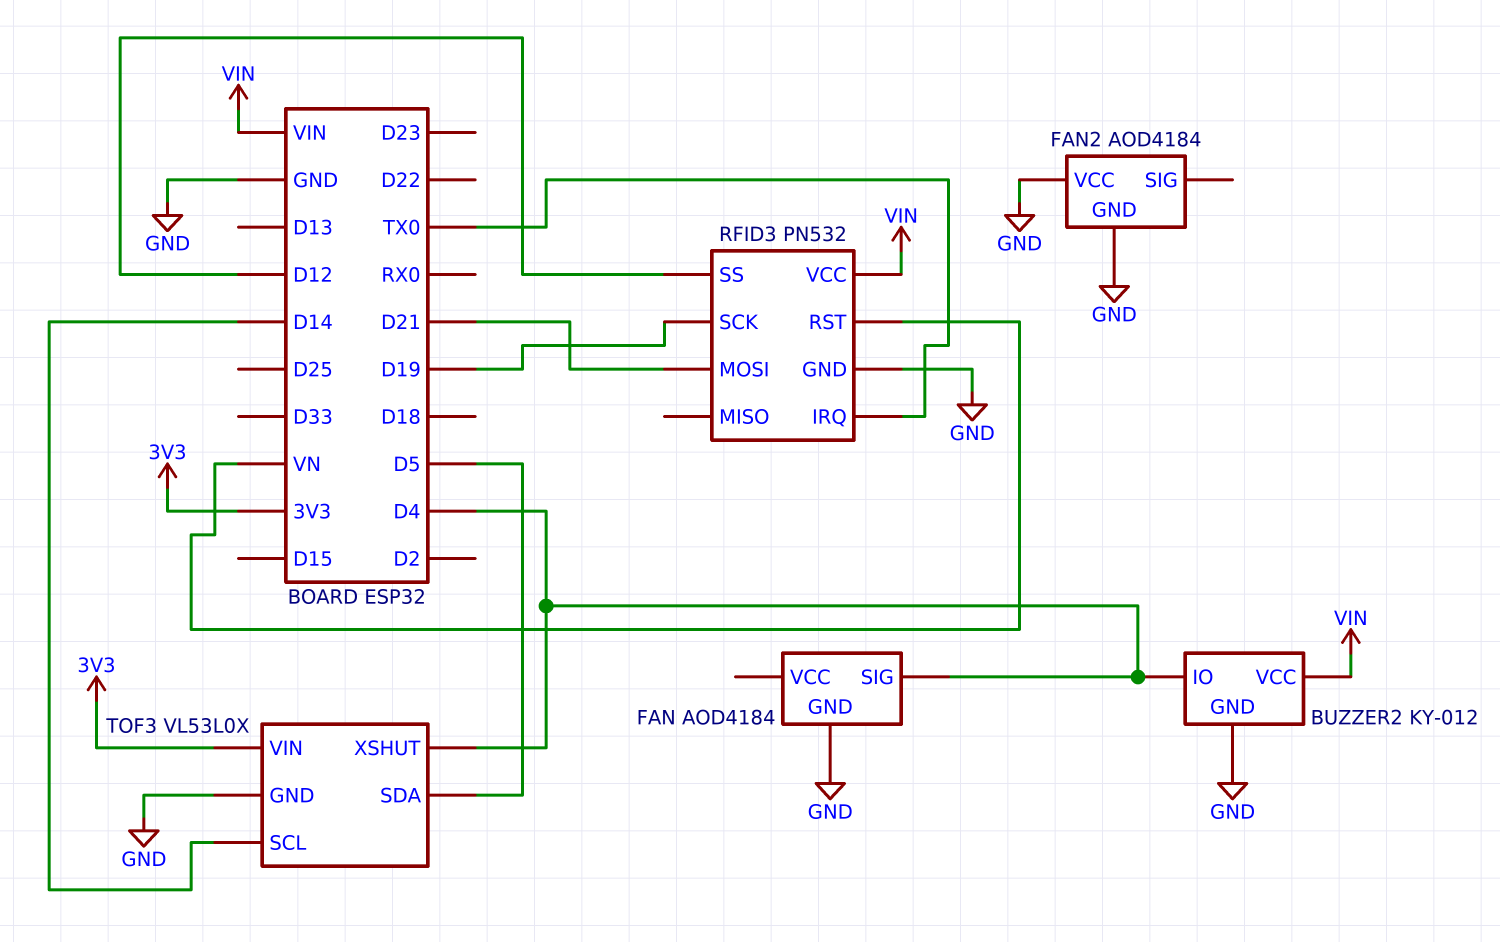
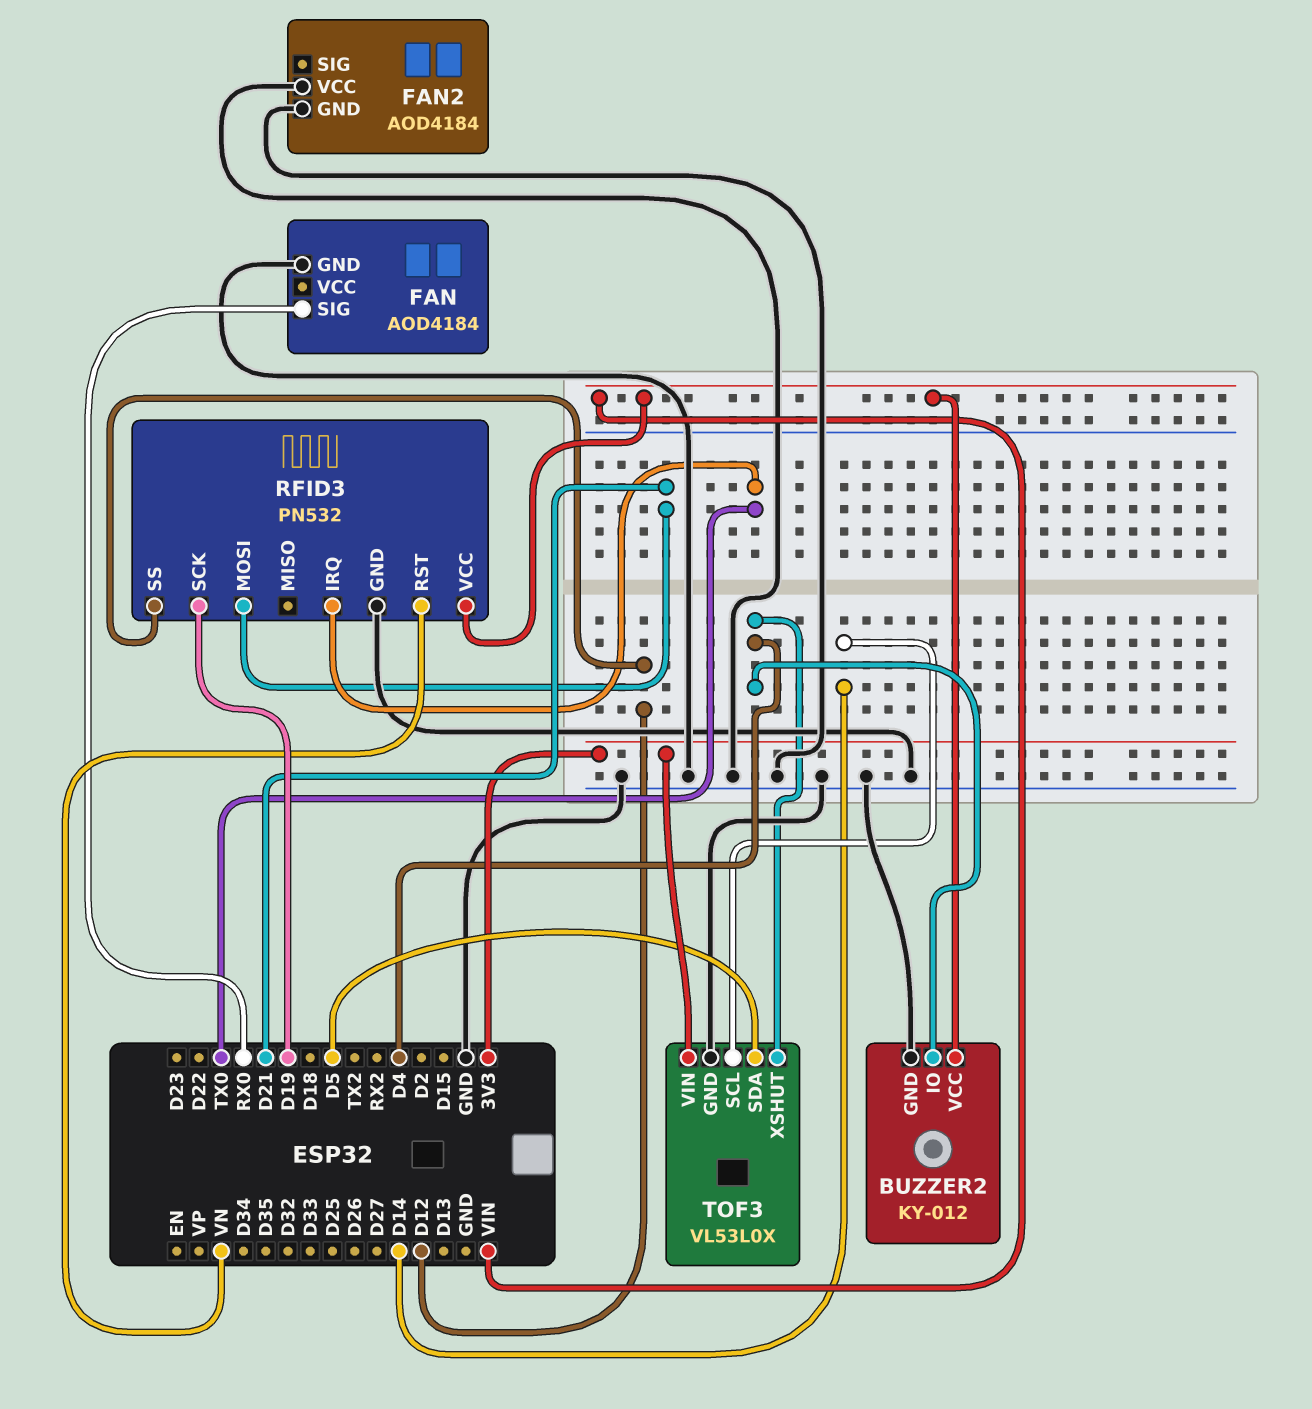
FAN pin SIG: D4 -> RX0

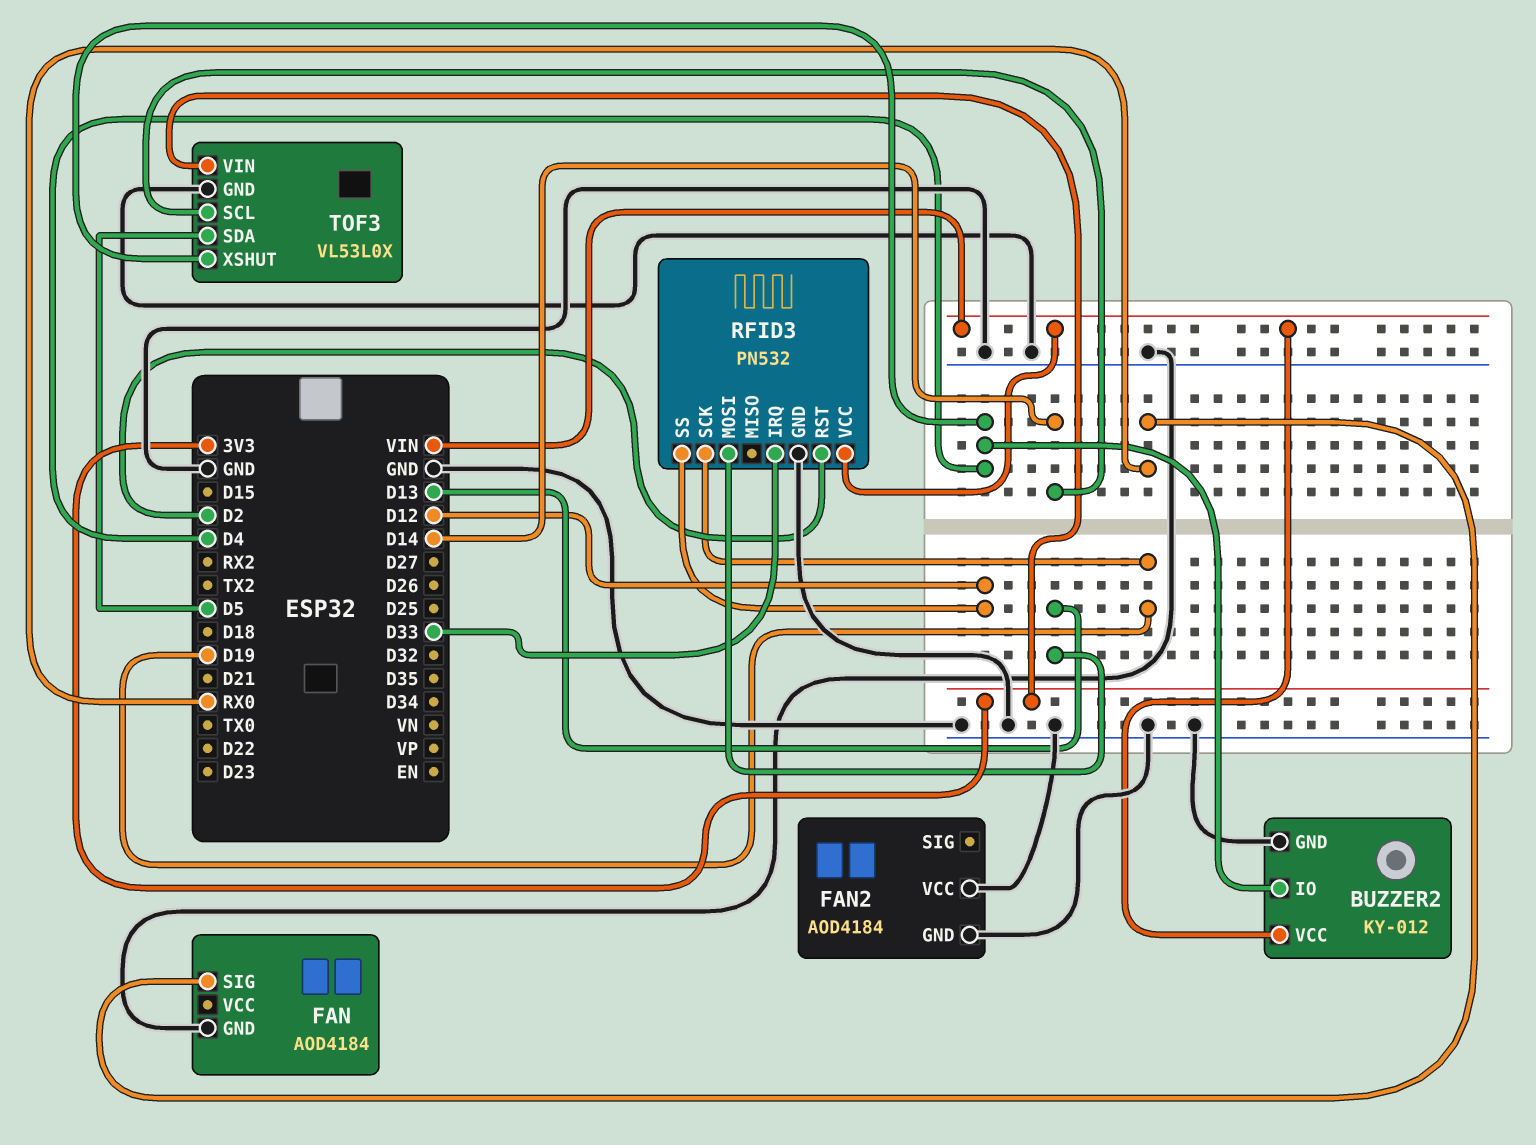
RFID3 pin IRQ: TX0 -> D33
RFID3 pin MOSI: D21 -> D13
RFID3 pin RST: VN -> D2

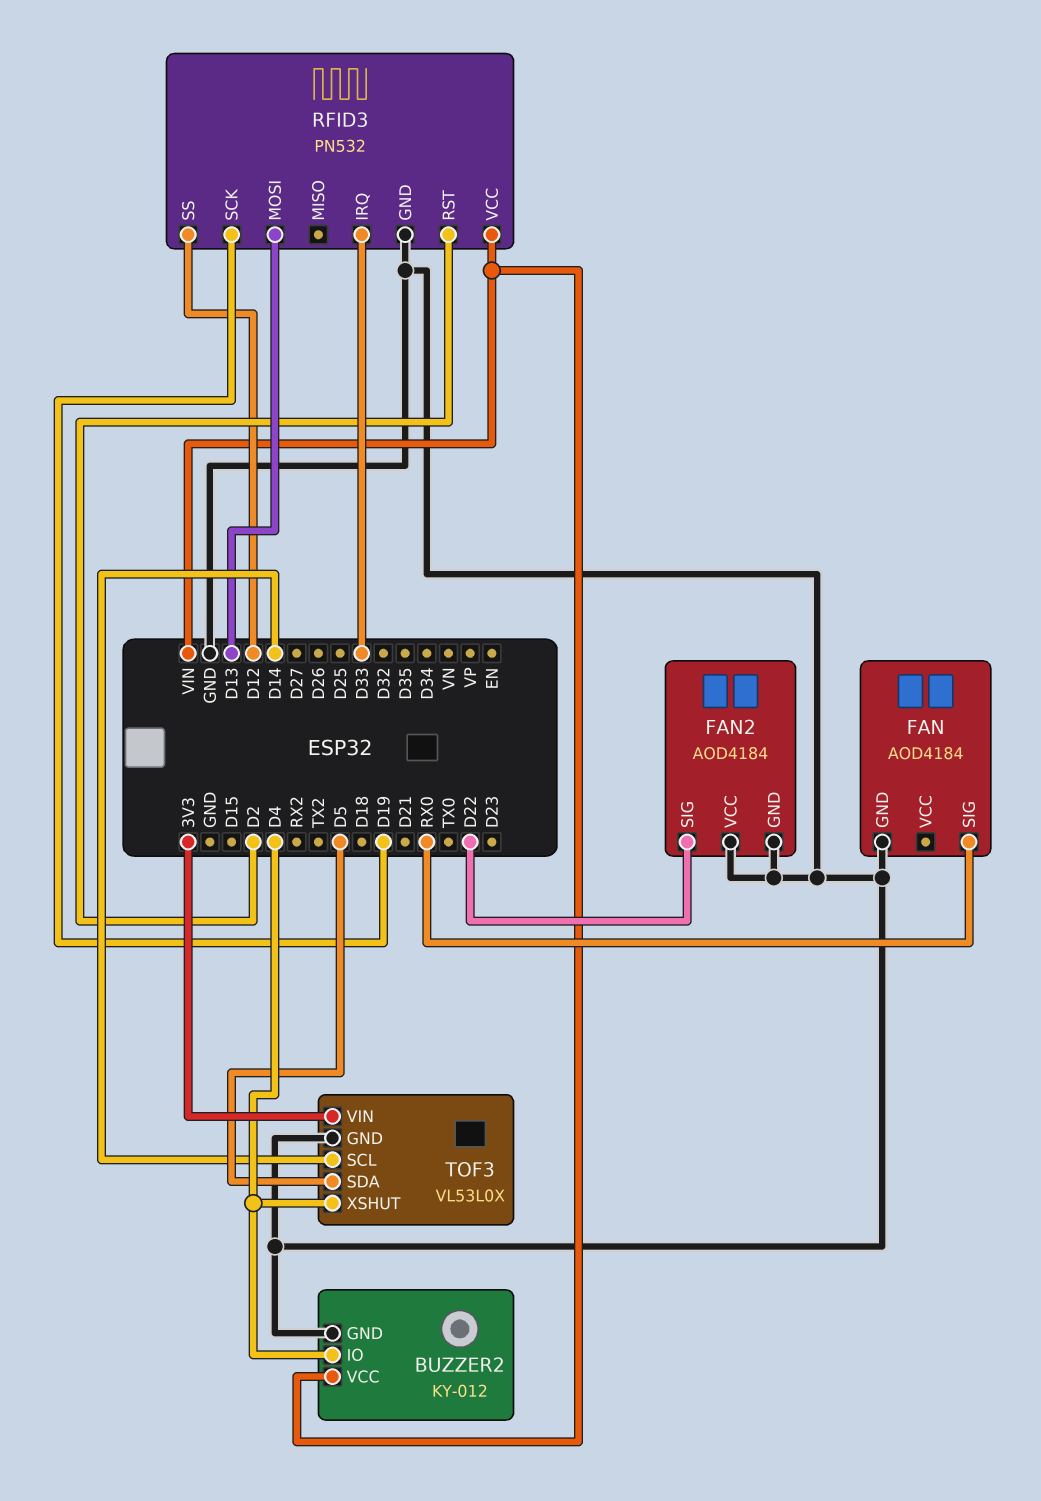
FAN2 pin SIG: none -> D22

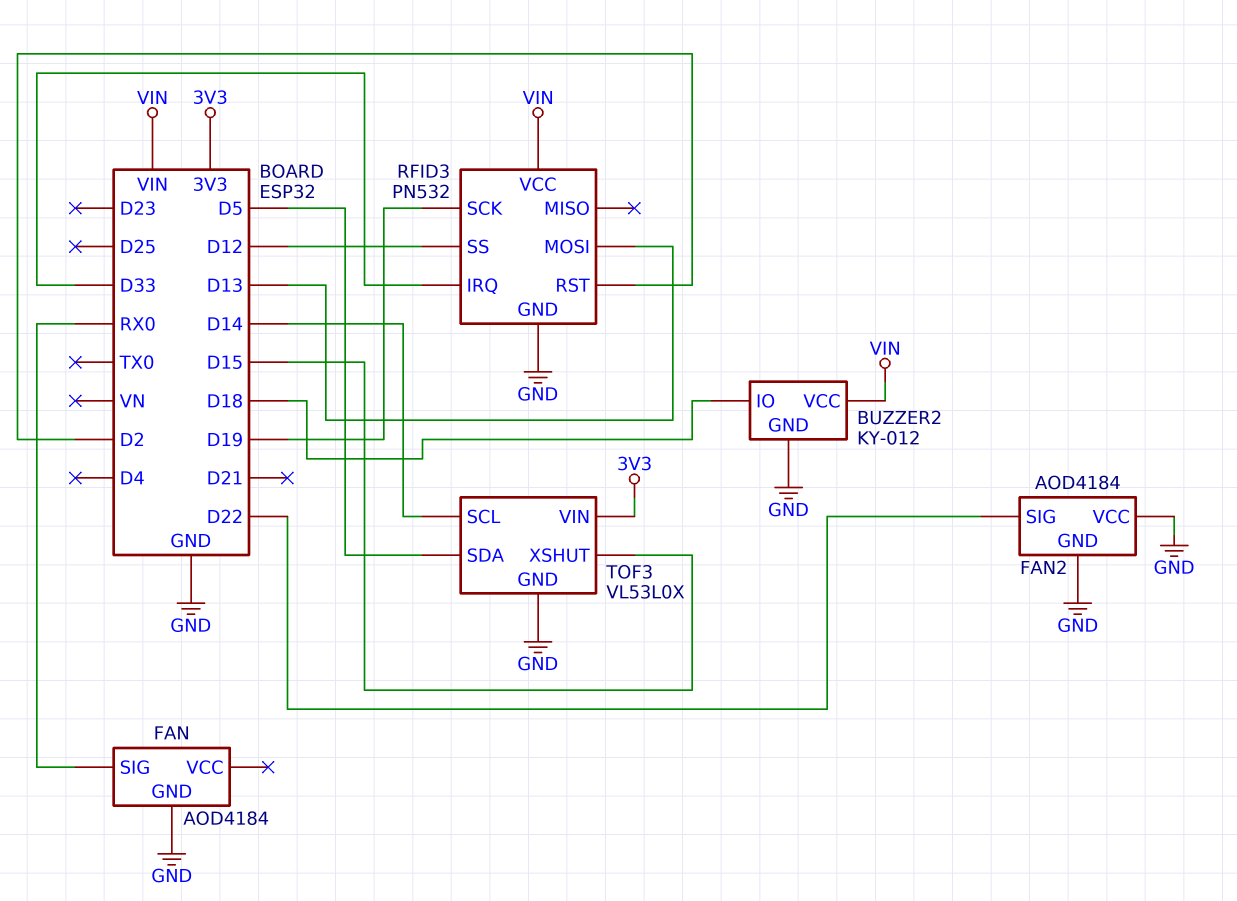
BUZZER2 pin IO: D4 -> D18
TOF3 pin XSHUT: D4 -> D15

